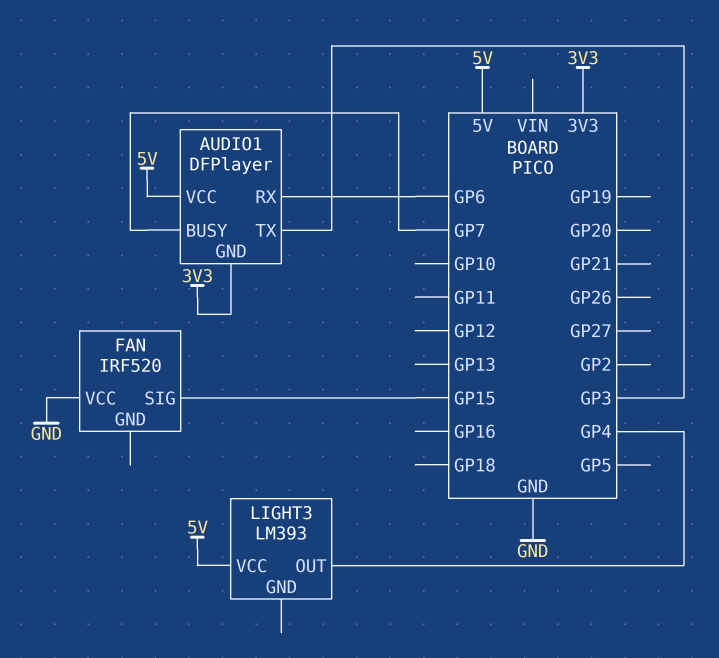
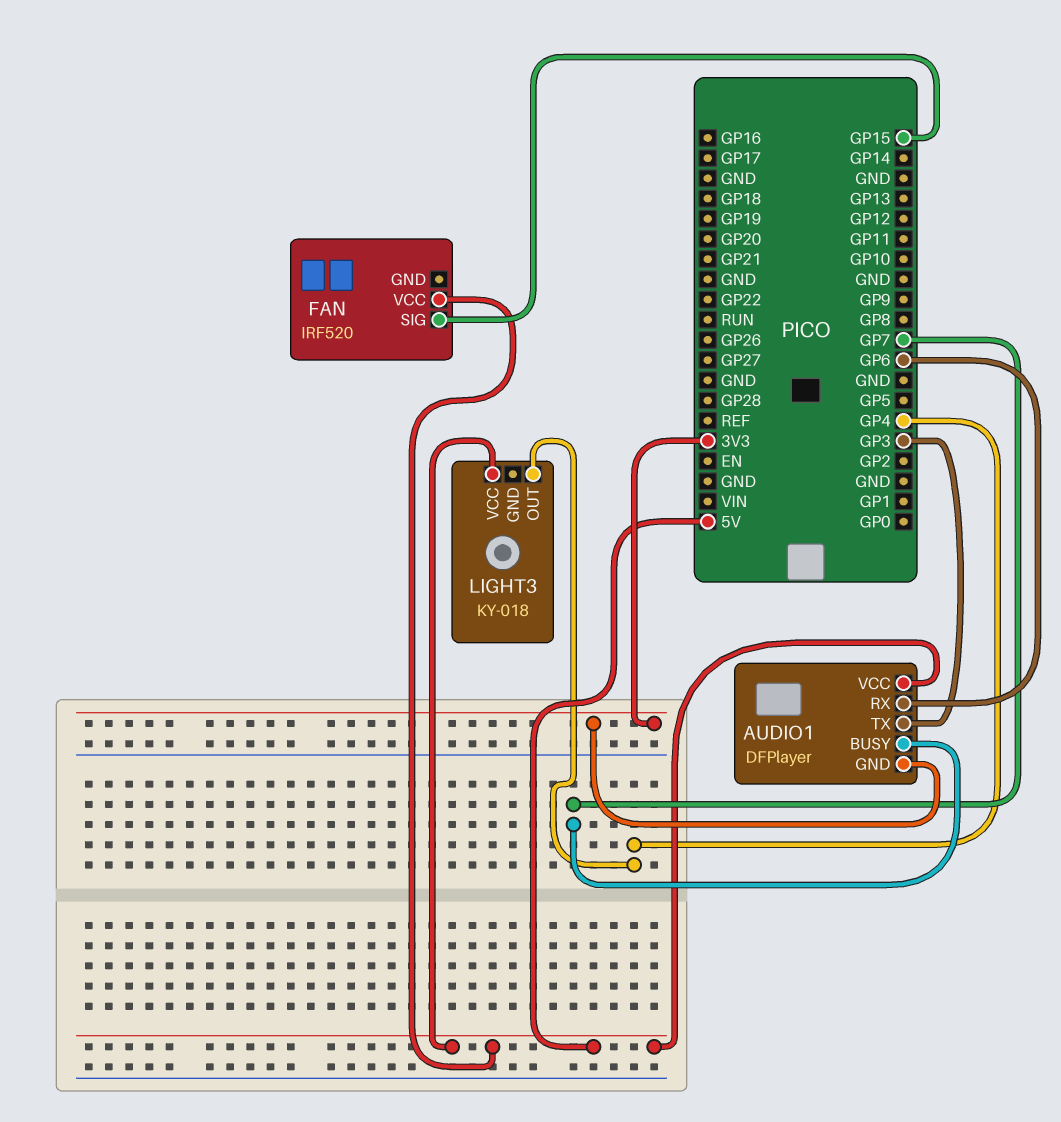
FAN pin VCC: GND -> 5V
LIGHT3: LM393 -> KY-018

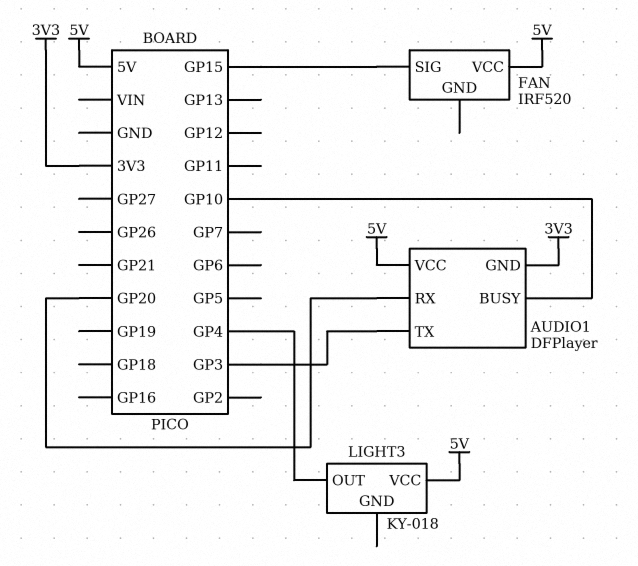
AUDIO1 pin BUSY: GP7 -> GP10
AUDIO1 pin RX: GP6 -> GP20

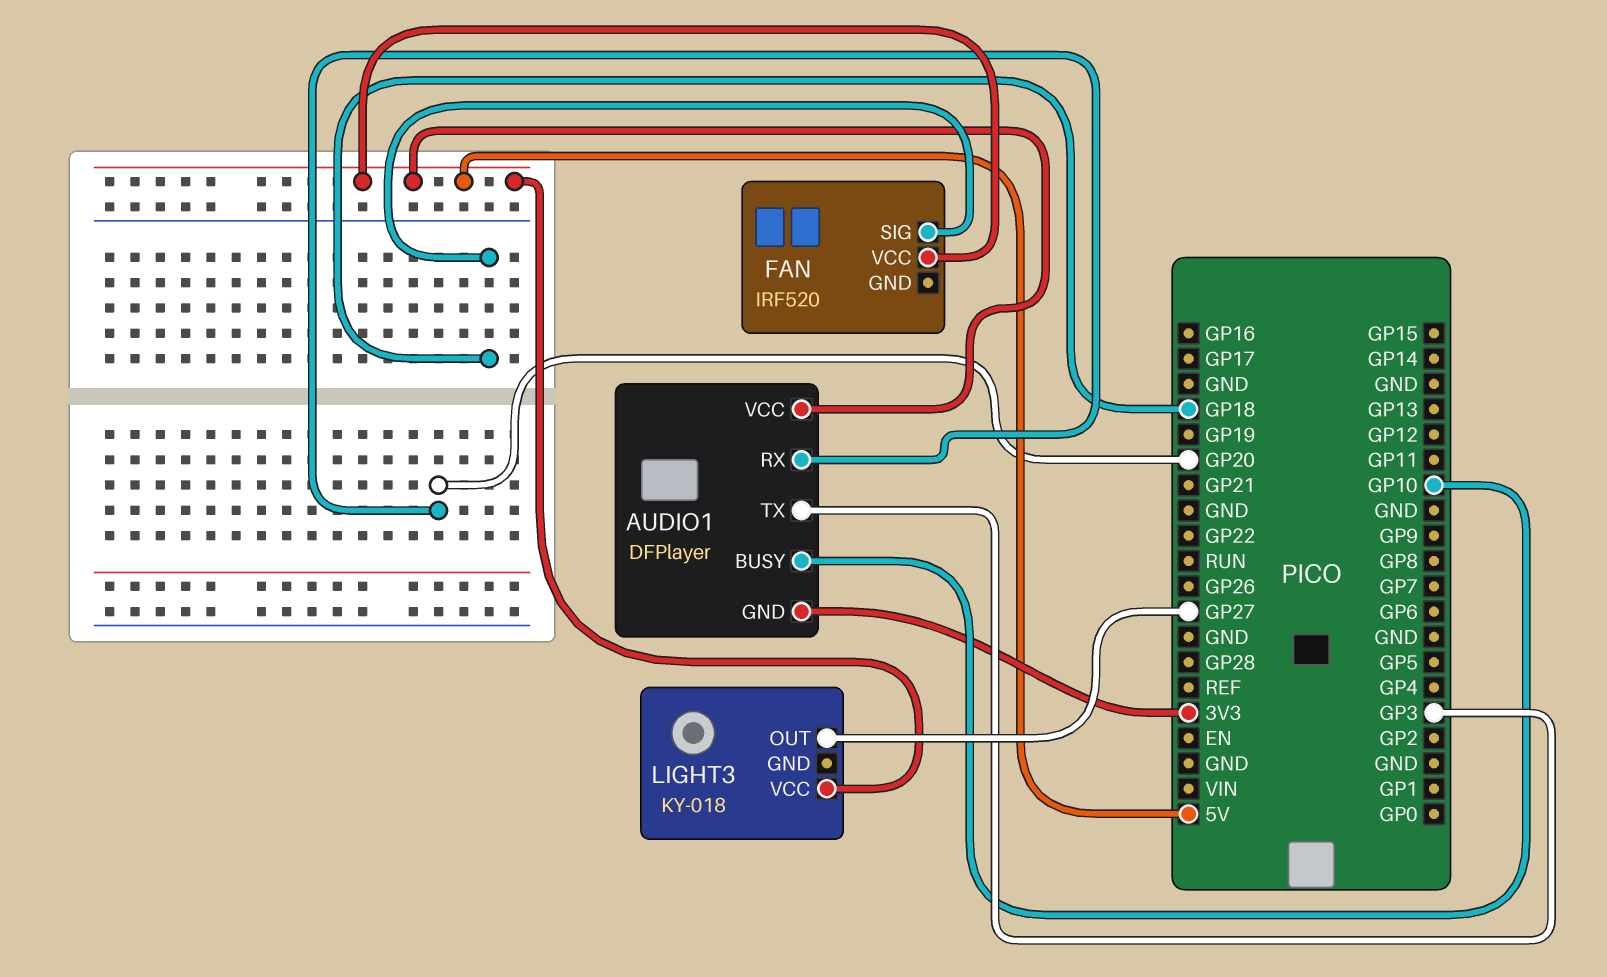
FAN pin SIG: GP15 -> GP18
LIGHT3 pin OUT: GP4 -> GP27

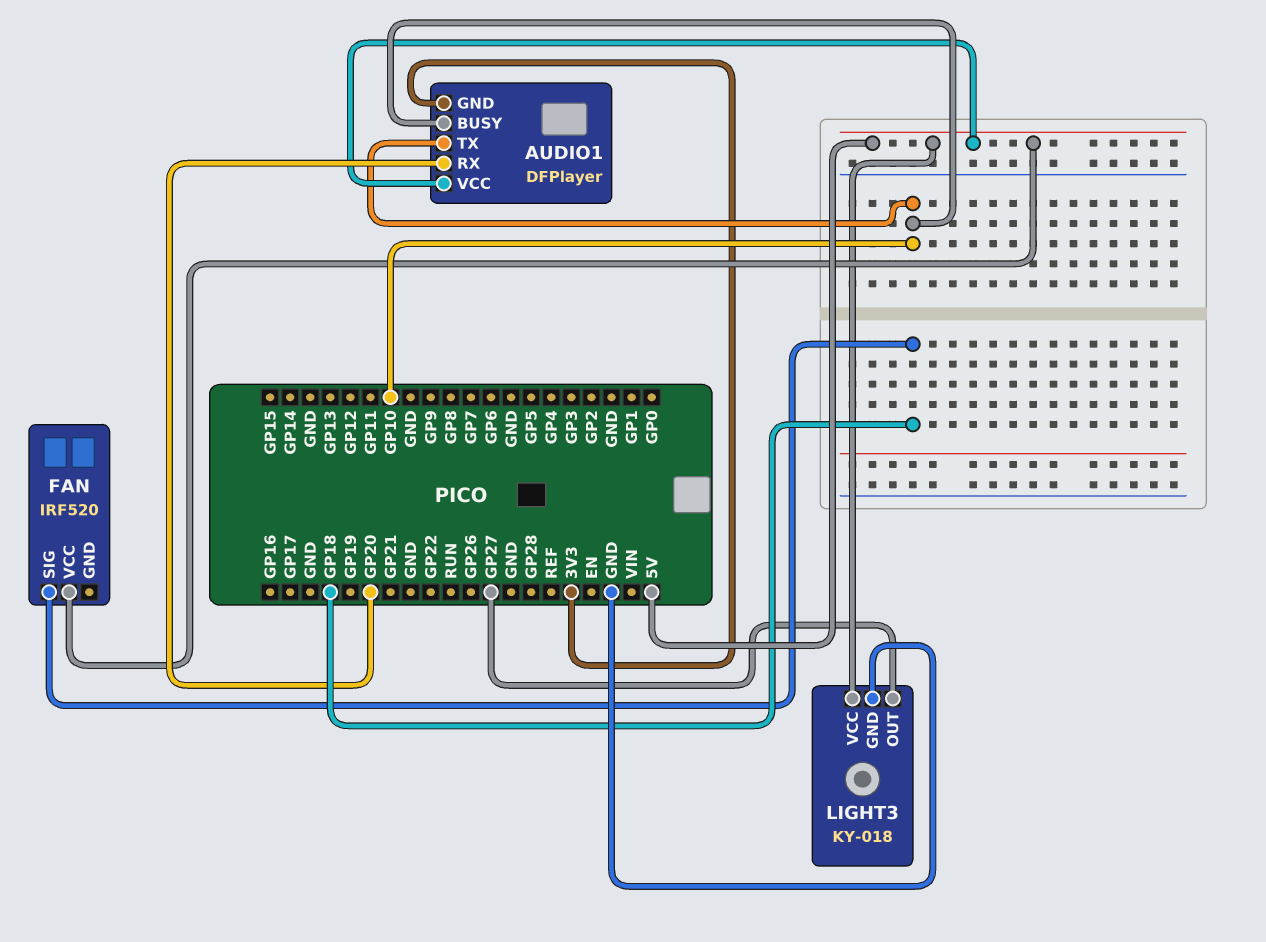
AUDIO1 pin TX: GP3 -> GP10
LIGHT3 pin GND: none -> GND

